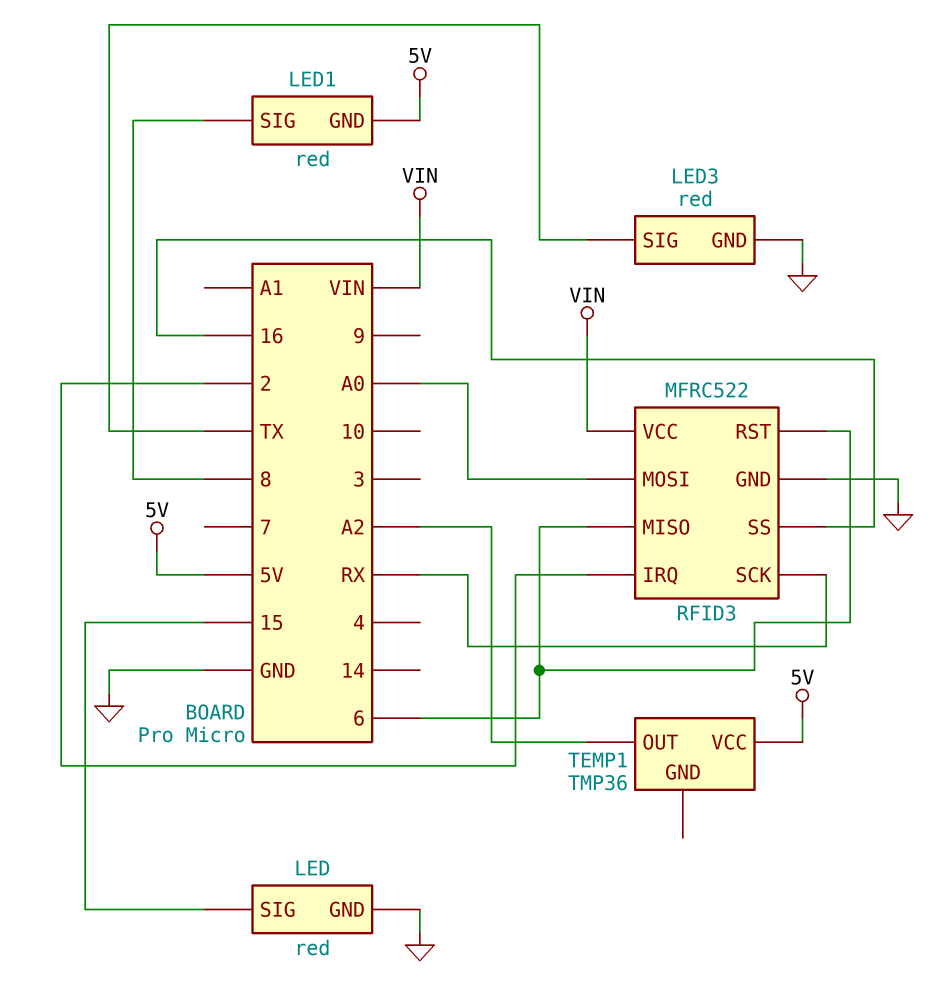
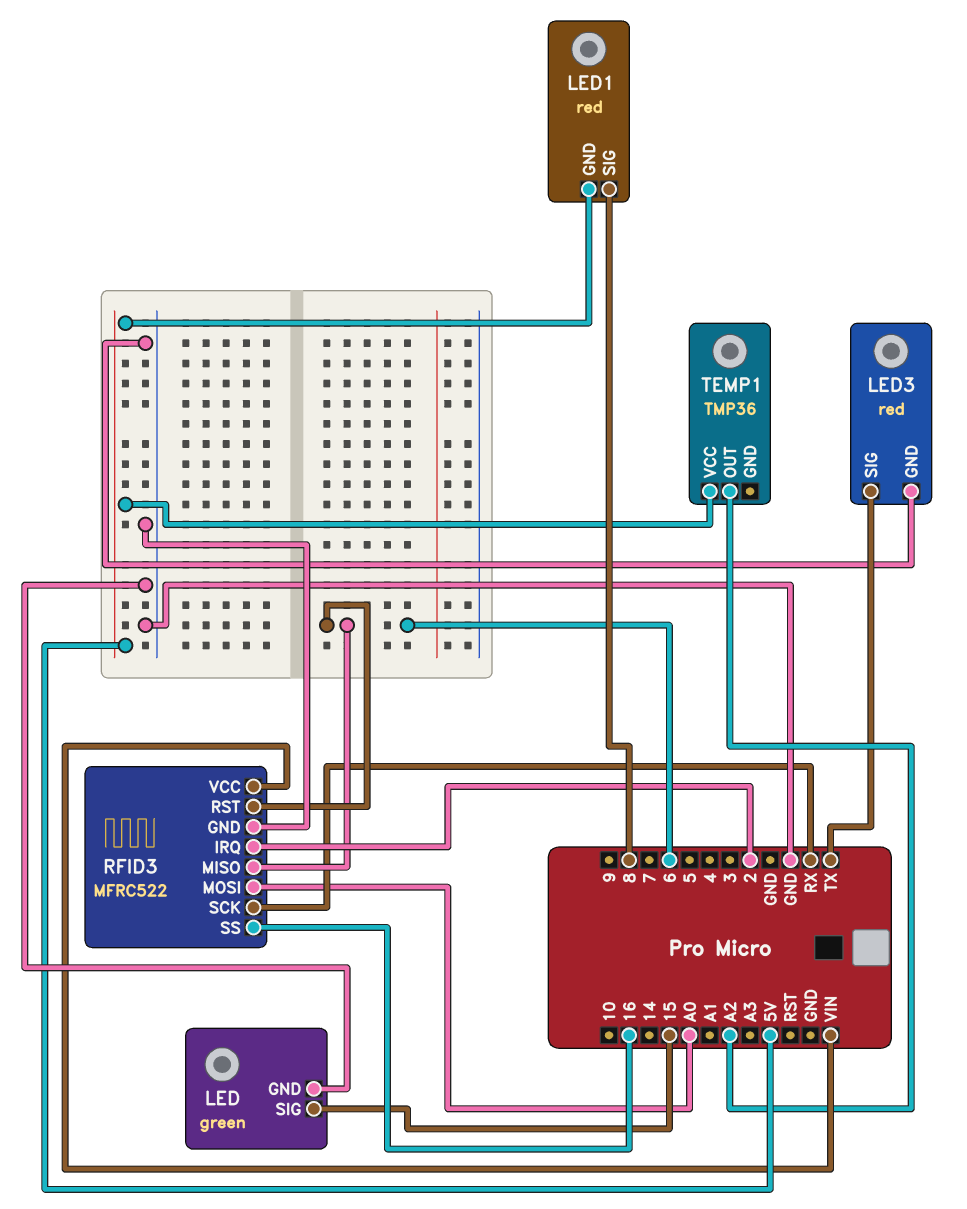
LED: red -> green

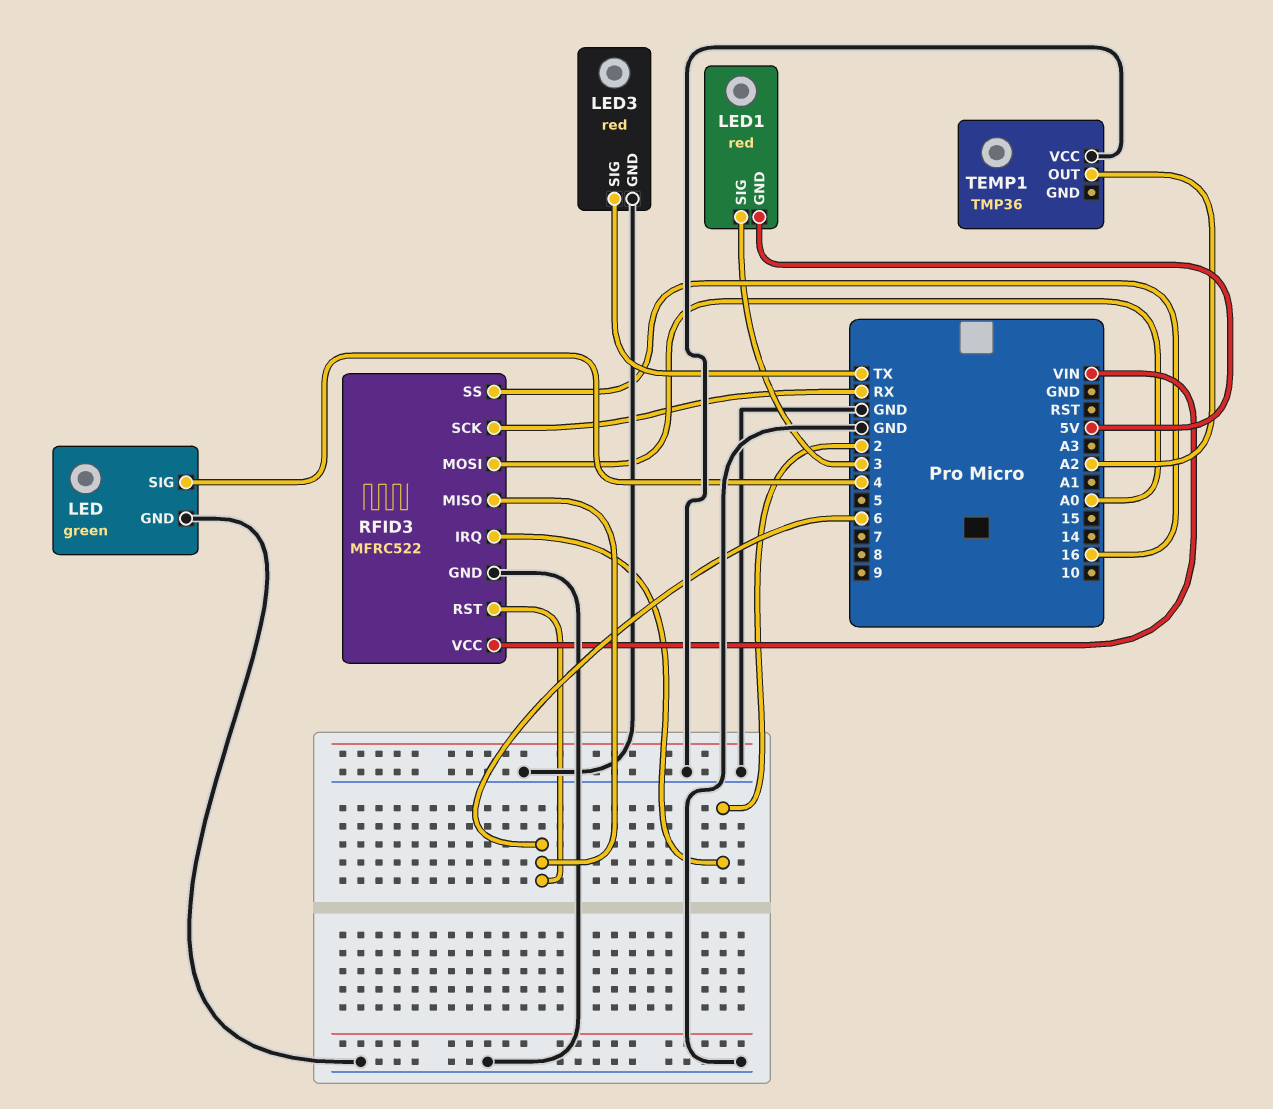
LED pin SIG: 15 -> 4
LED1 pin SIG: 8 -> 3
TEMP1 pin VCC: 5V -> GND

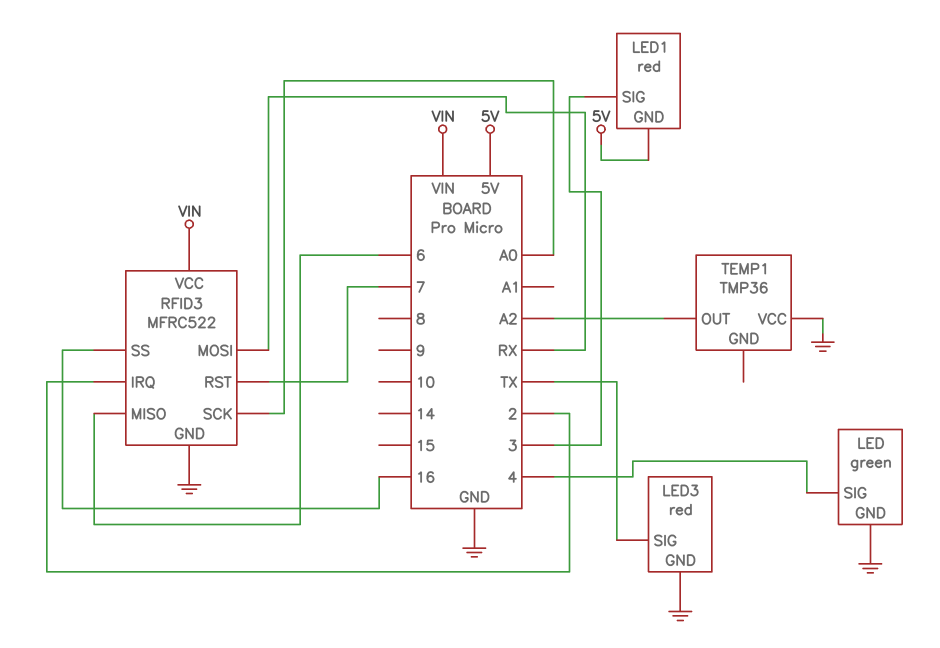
RFID3 pin MOSI: A0 -> RX
RFID3 pin RST: 6 -> 7
RFID3 pin SCK: RX -> A0

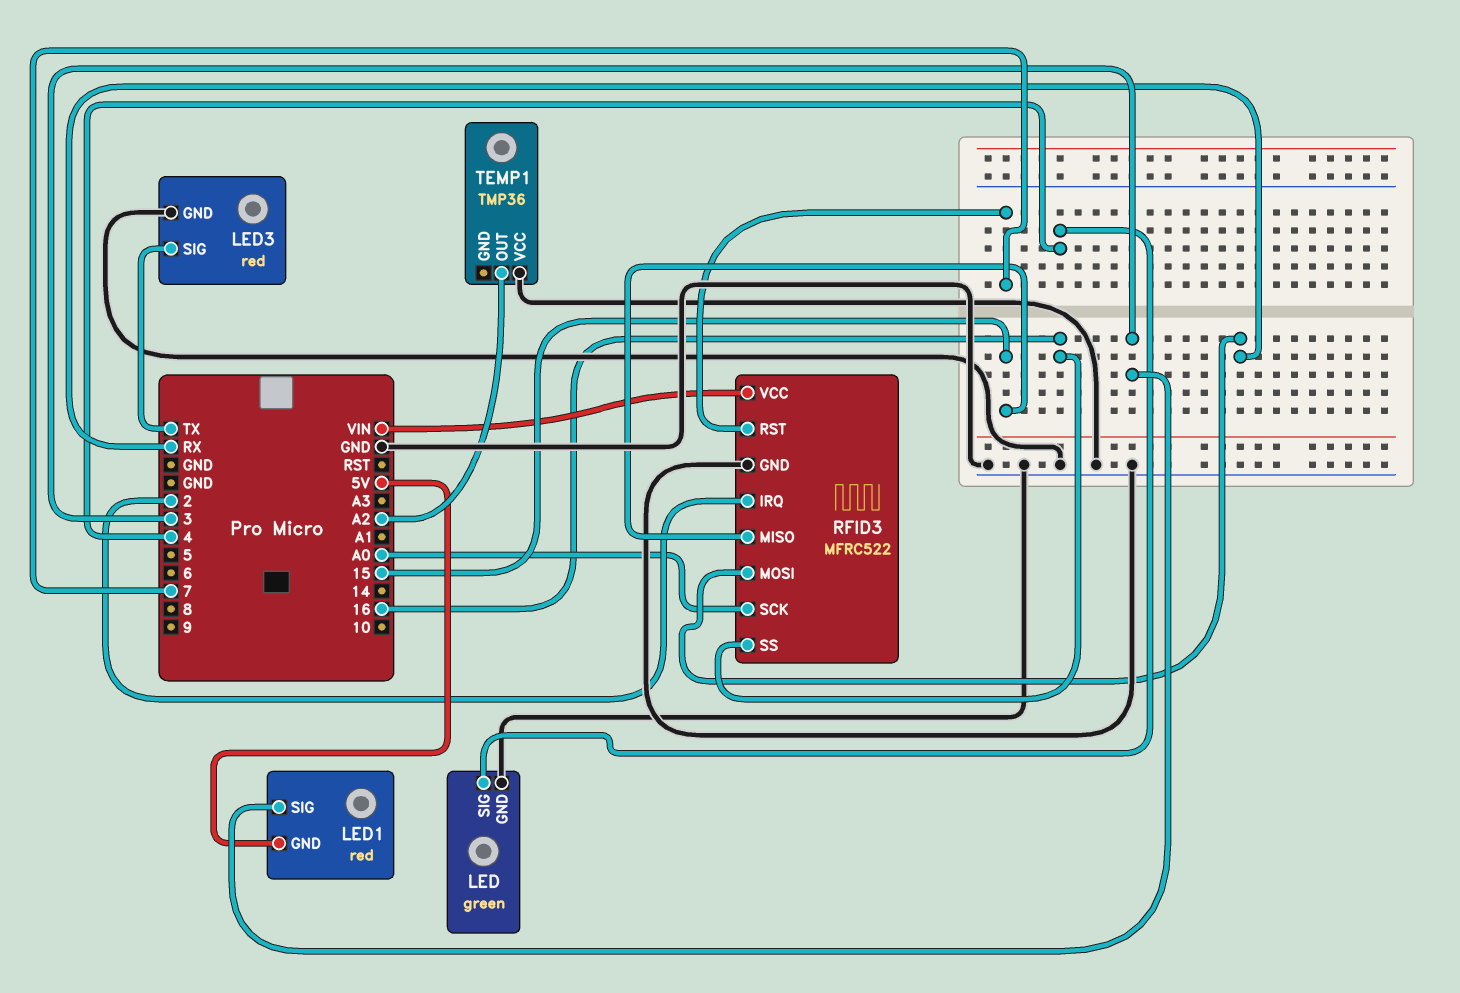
RFID3 pin MISO: 6 -> 15

